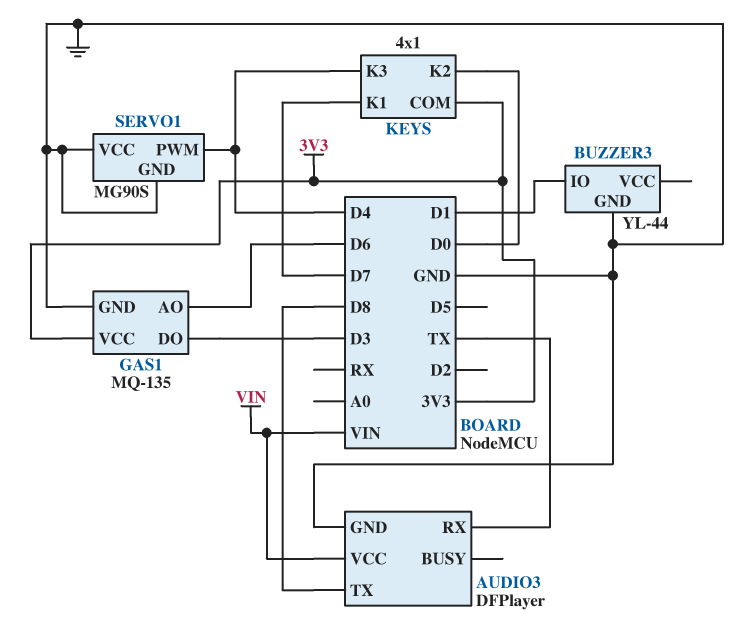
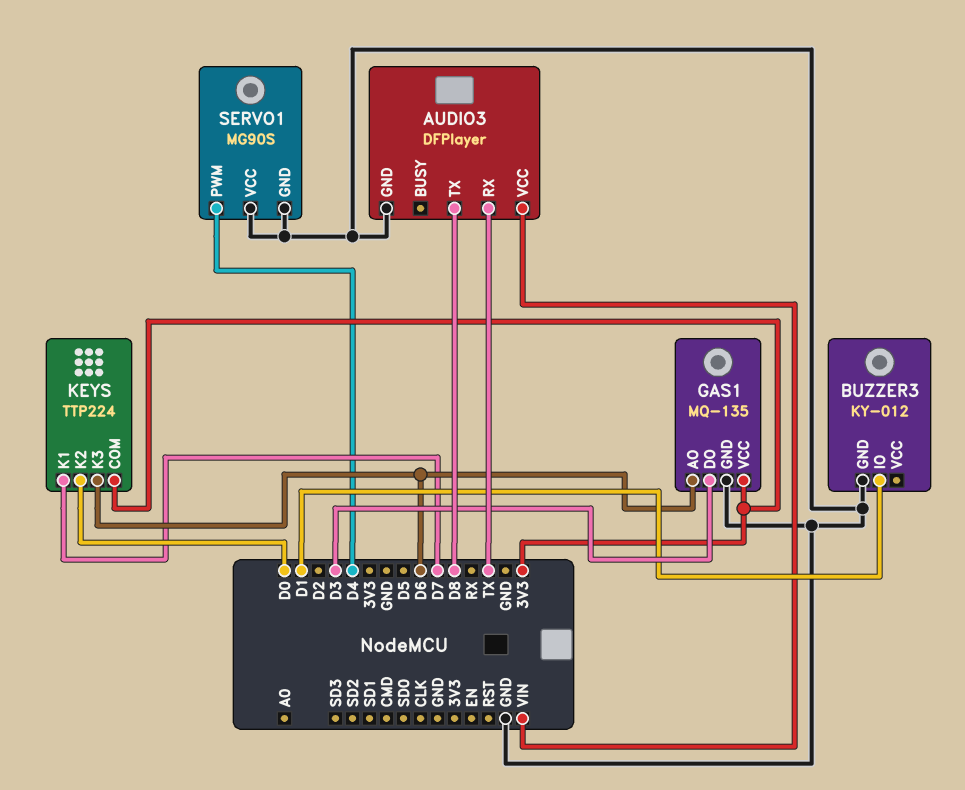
BUZZER3: YL-44 -> KY-012
KEYS: 4x1 -> TTP224
KEYS pin K3: D4 -> D6

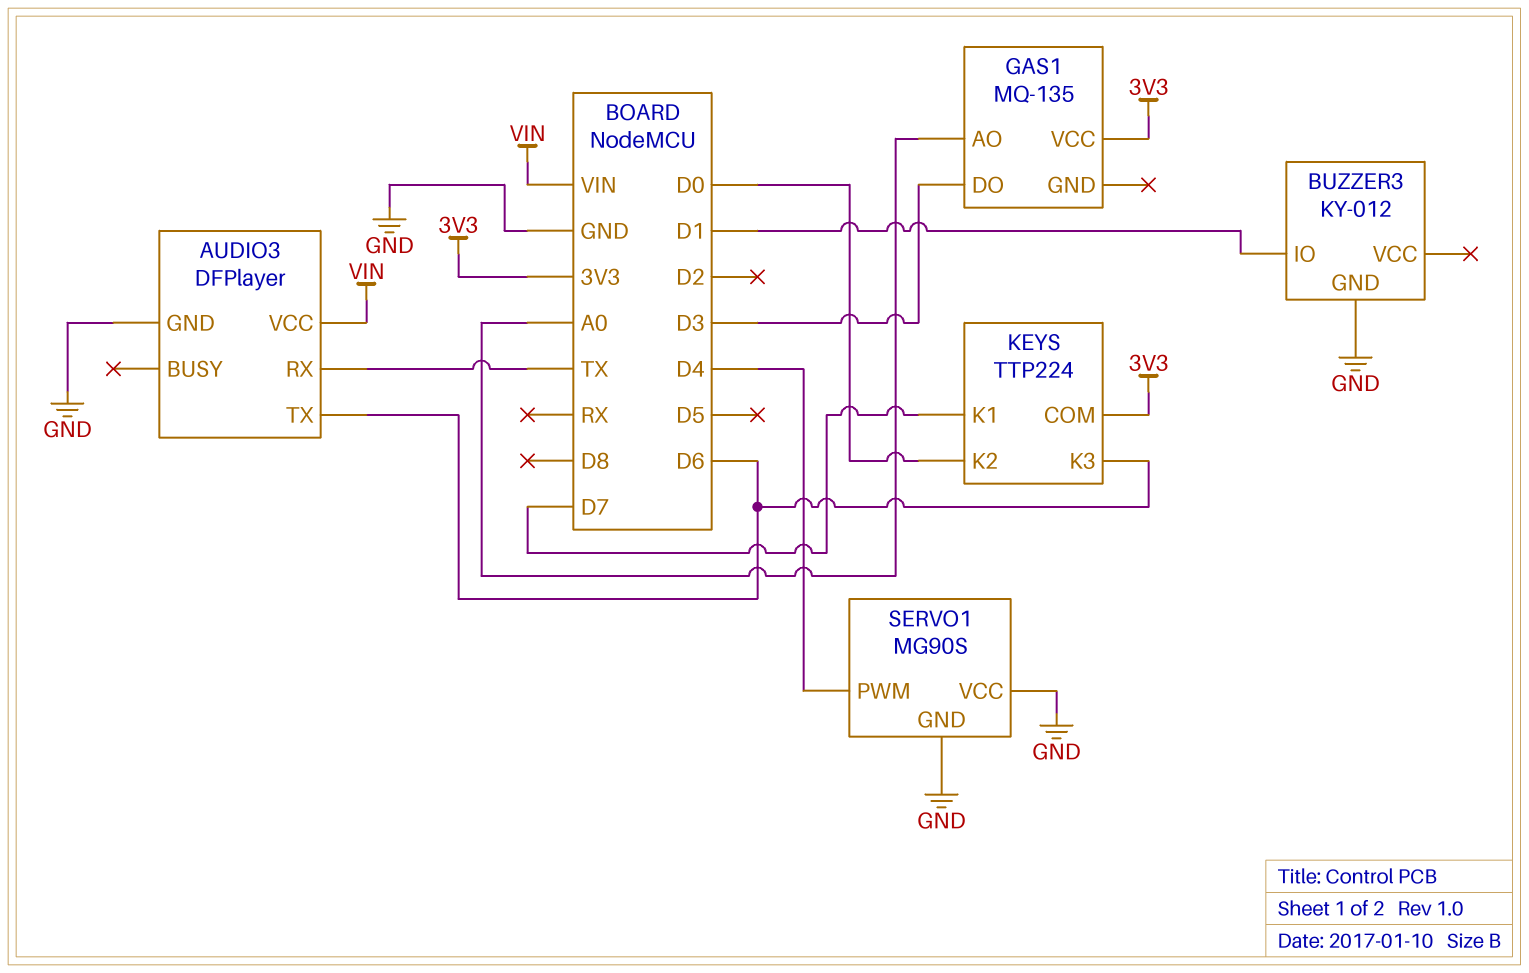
AUDIO3 pin TX: D8 -> D6
GAS1 pin AO: D6 -> A0
GAS1 pin GND: GND -> none

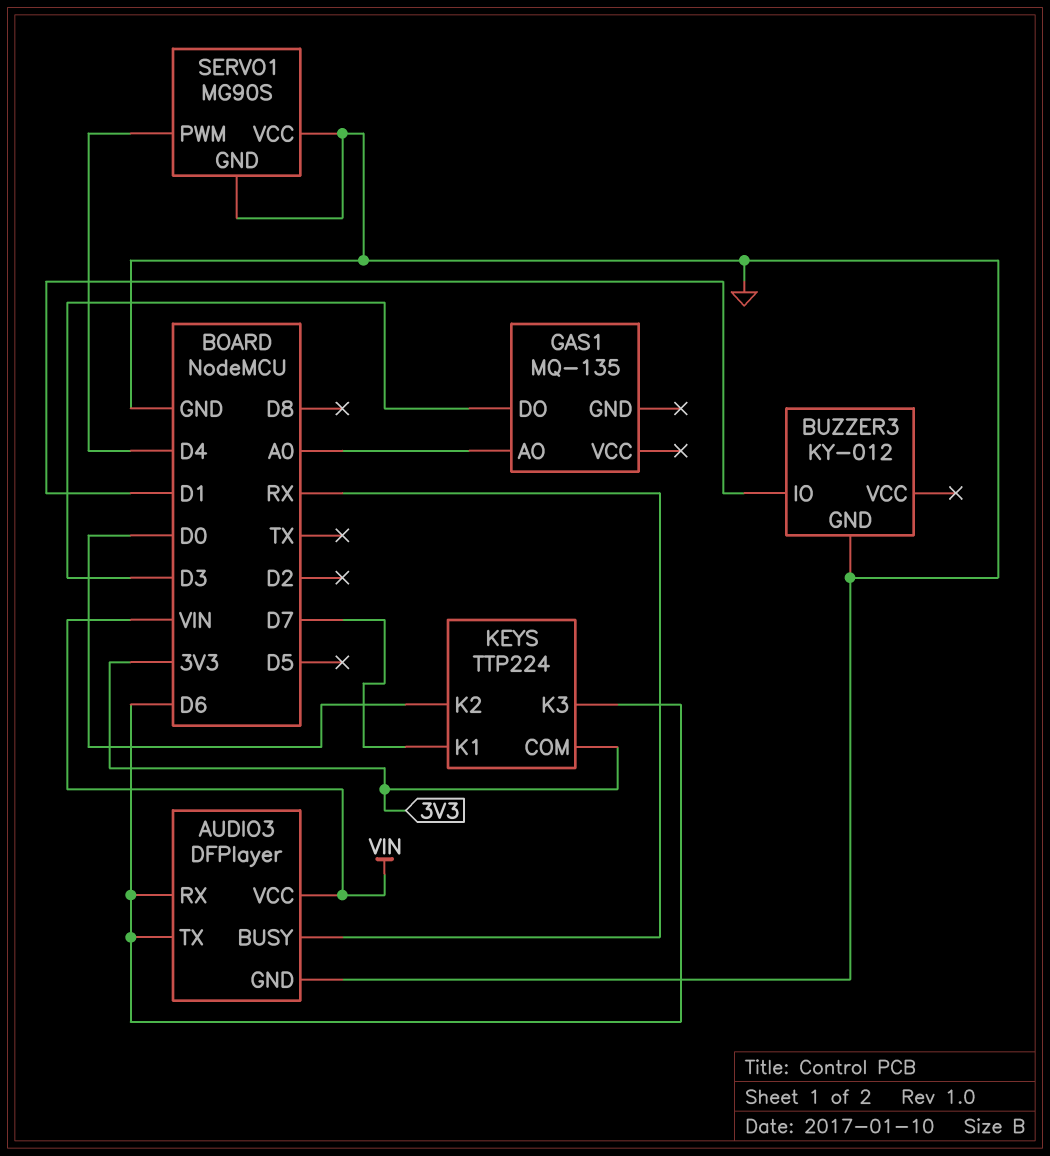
AUDIO3 pin BUSY: none -> RX
AUDIO3 pin RX: TX -> D6
GAS1 pin VCC: 3V3 -> none

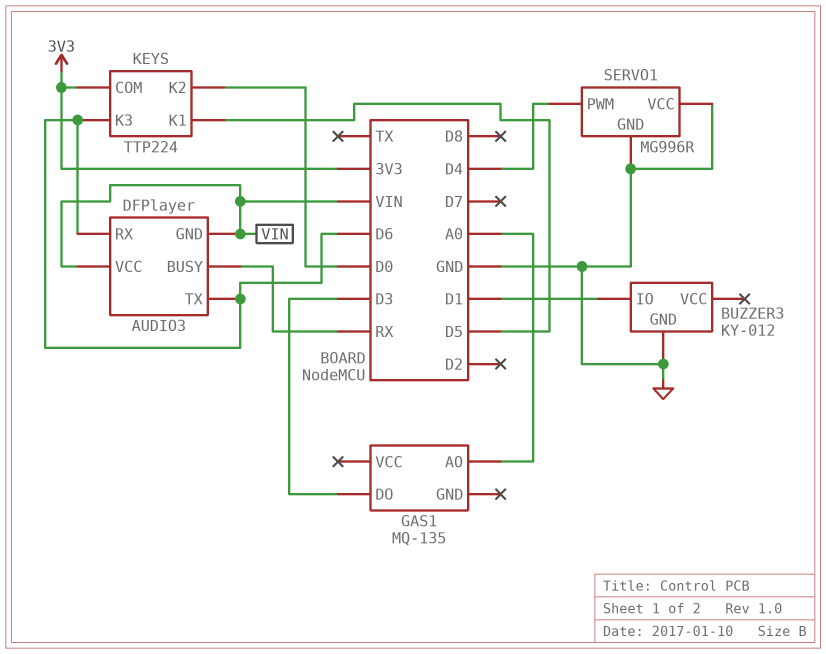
AUDIO3 pin GND: GND -> VIN
KEYS pin K1: D7 -> D5
SERVO1: MG90S -> MG996R

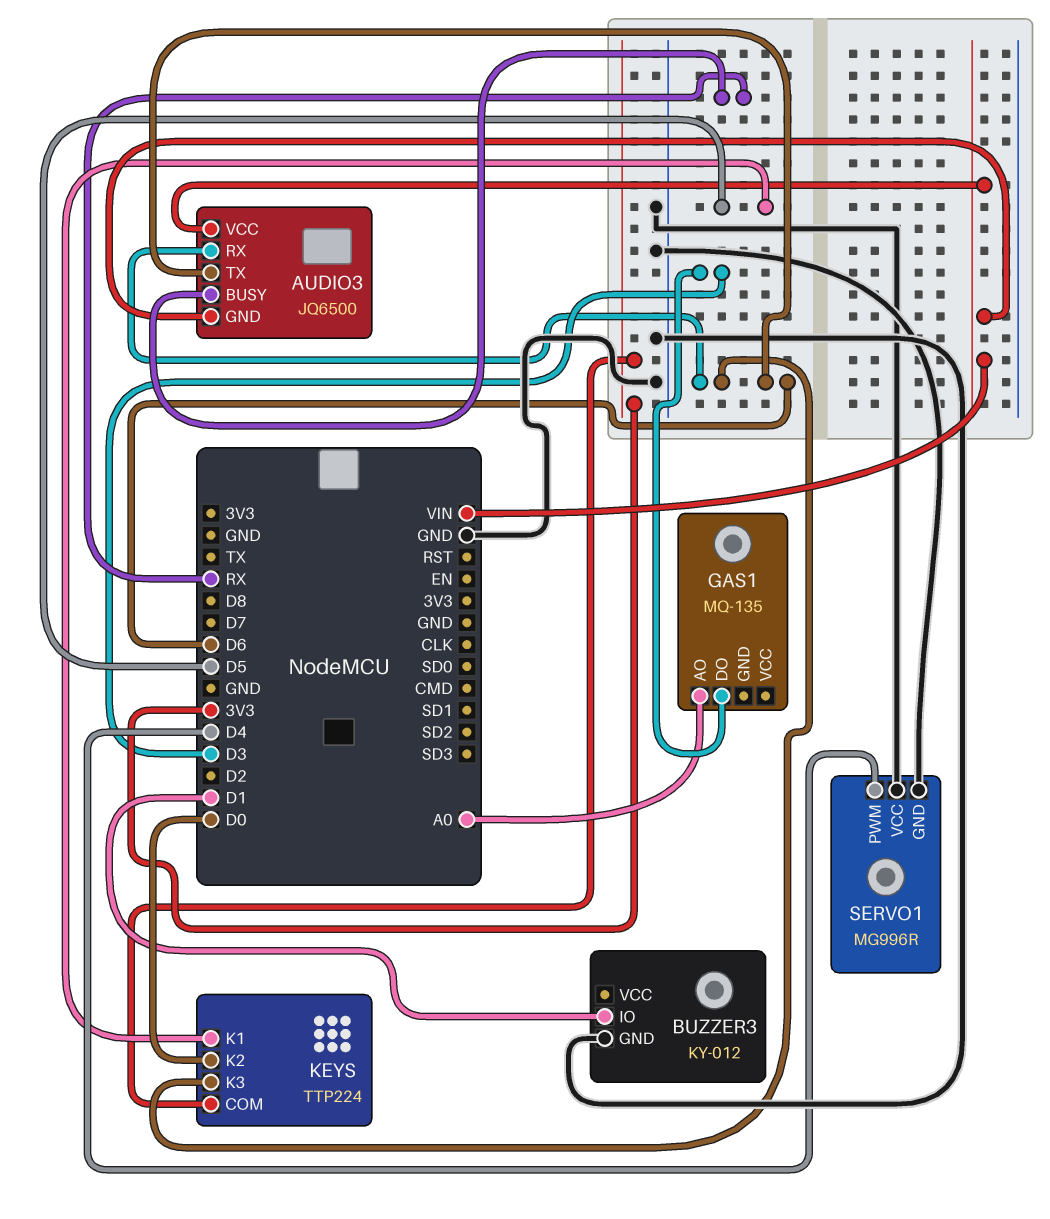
AUDIO3: DFPlayer -> JQ6500

